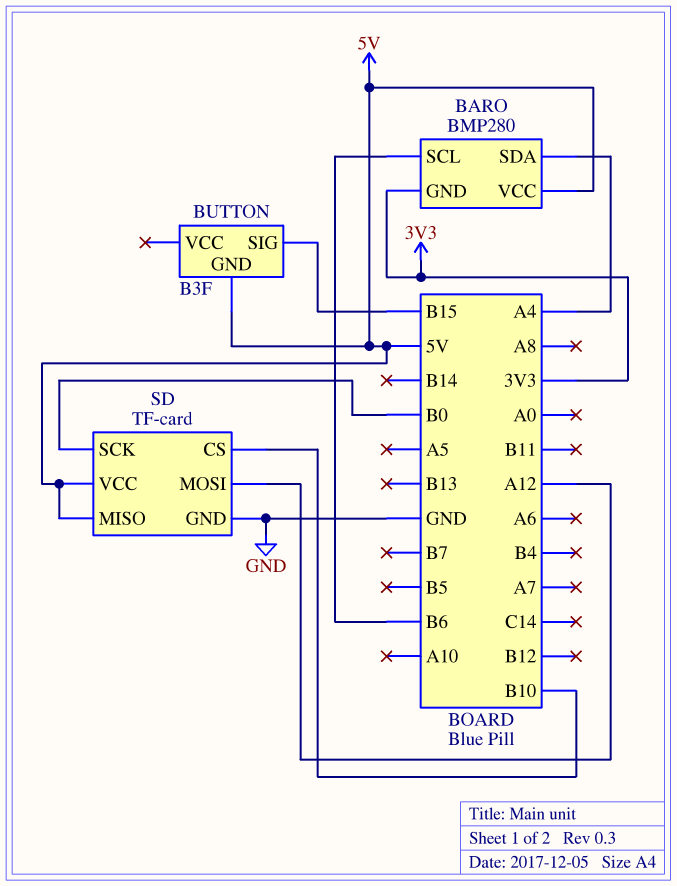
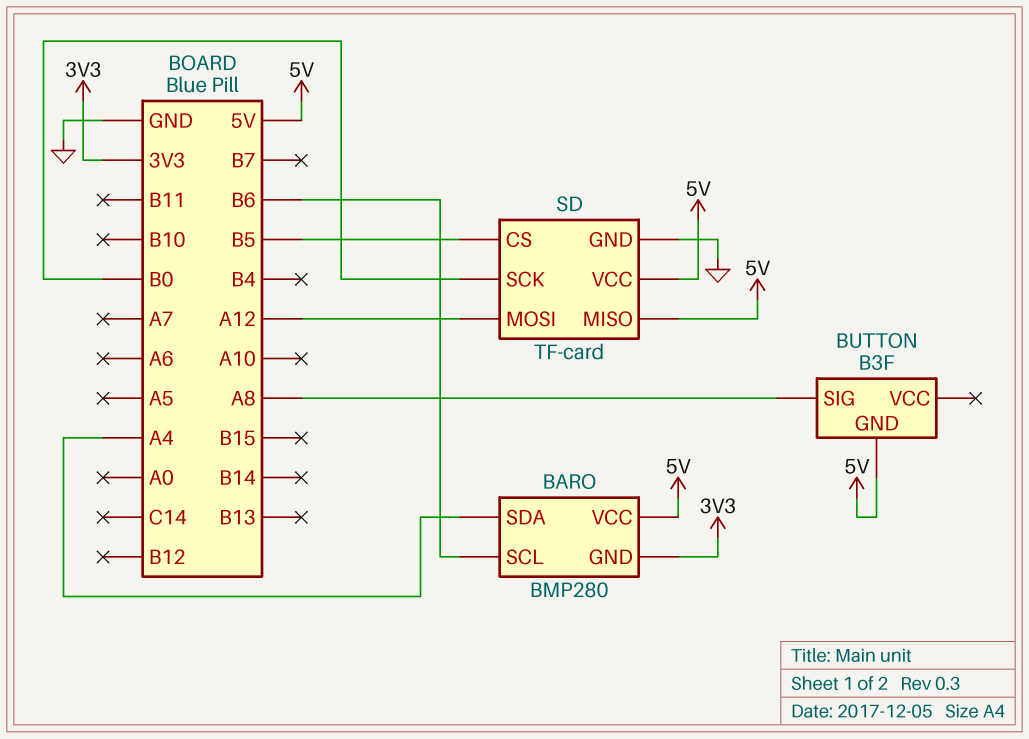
BUTTON pin SIG: B15 -> A8
SD pin CS: B10 -> B5

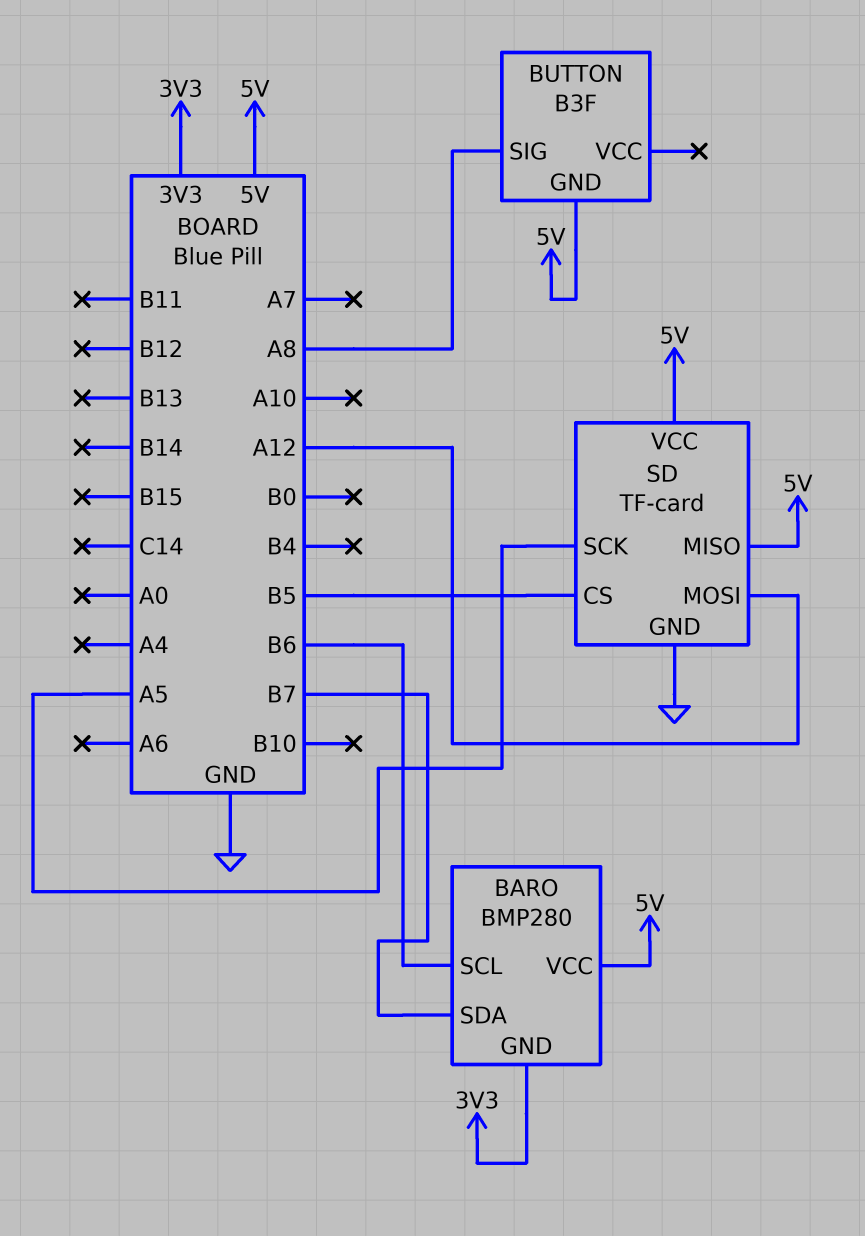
BARO pin SDA: A4 -> B7
SD pin SCK: B0 -> A5

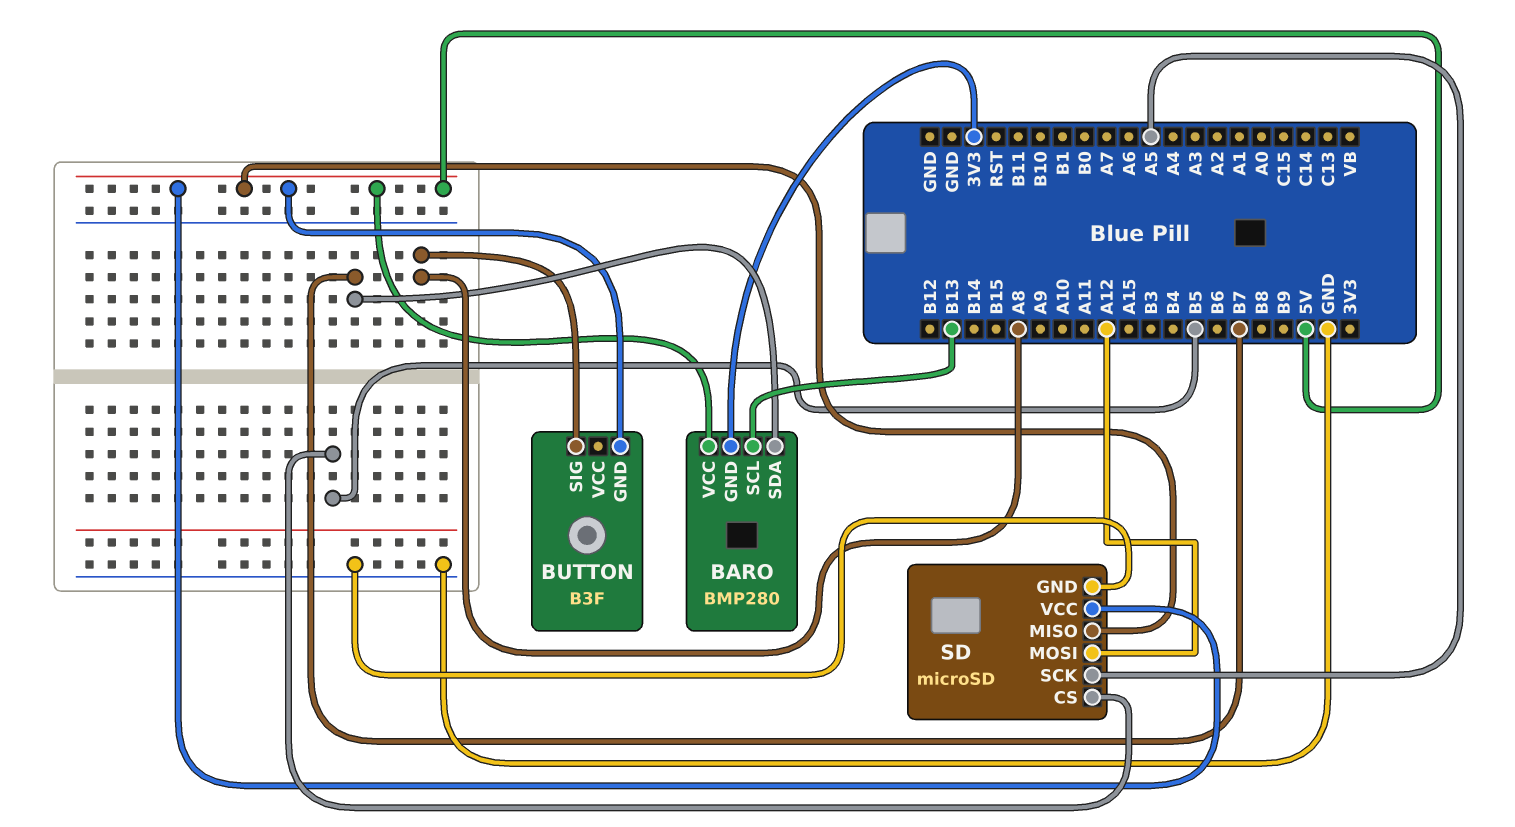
BARO pin SCL: B6 -> B13
SD: TF-card -> microSD

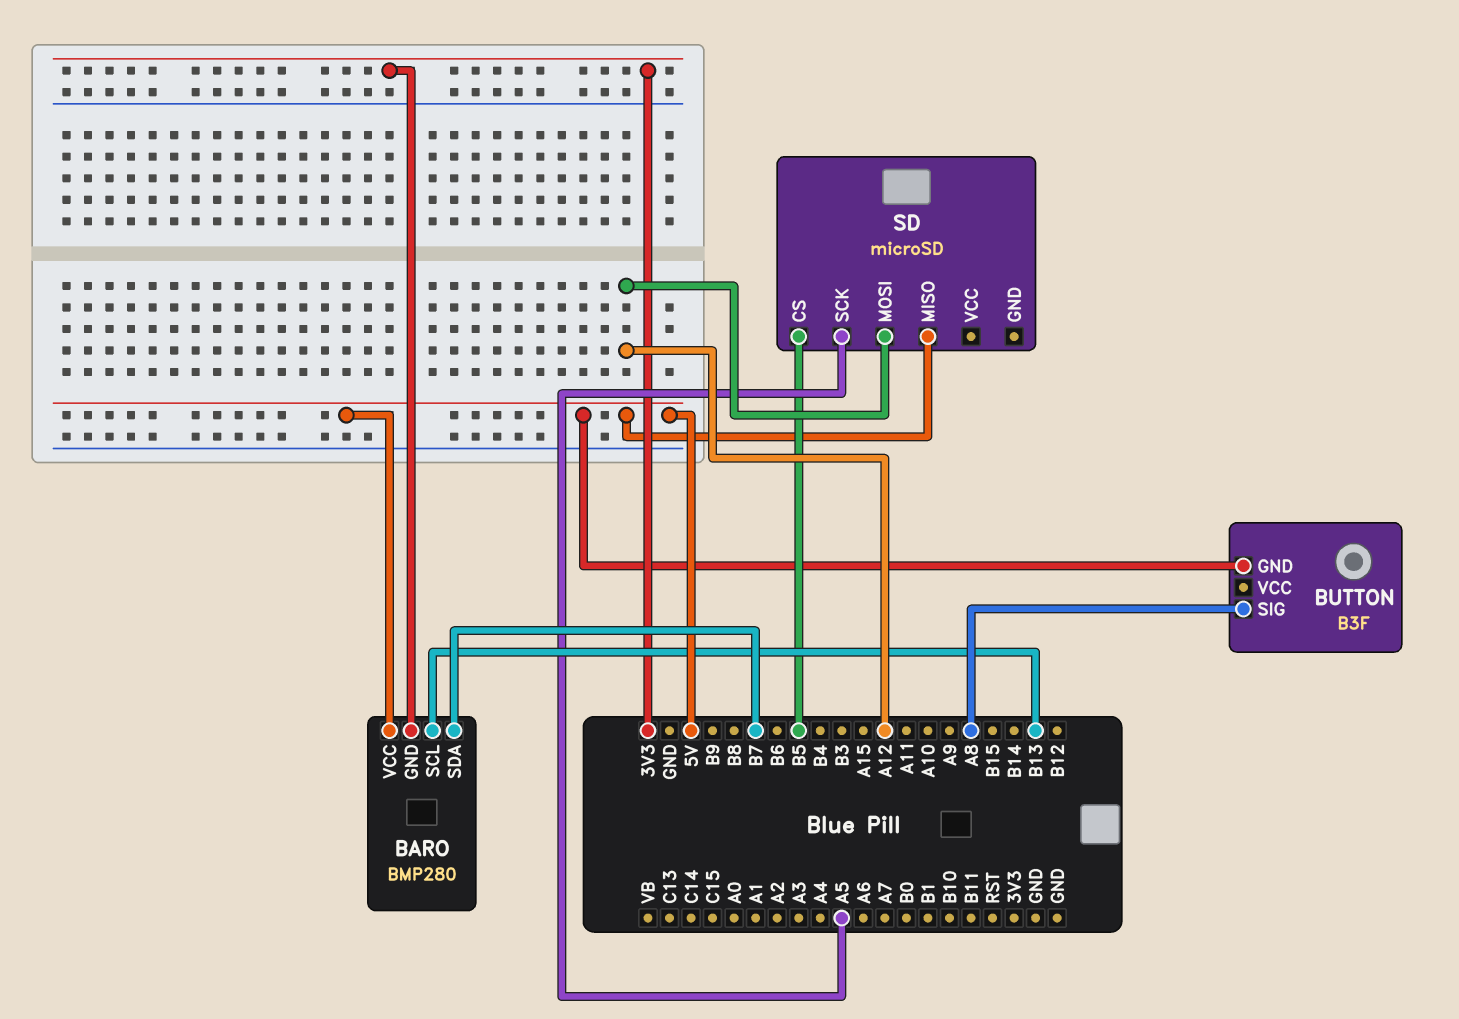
SD pin GND: GND -> none
SD pin VCC: 5V -> none

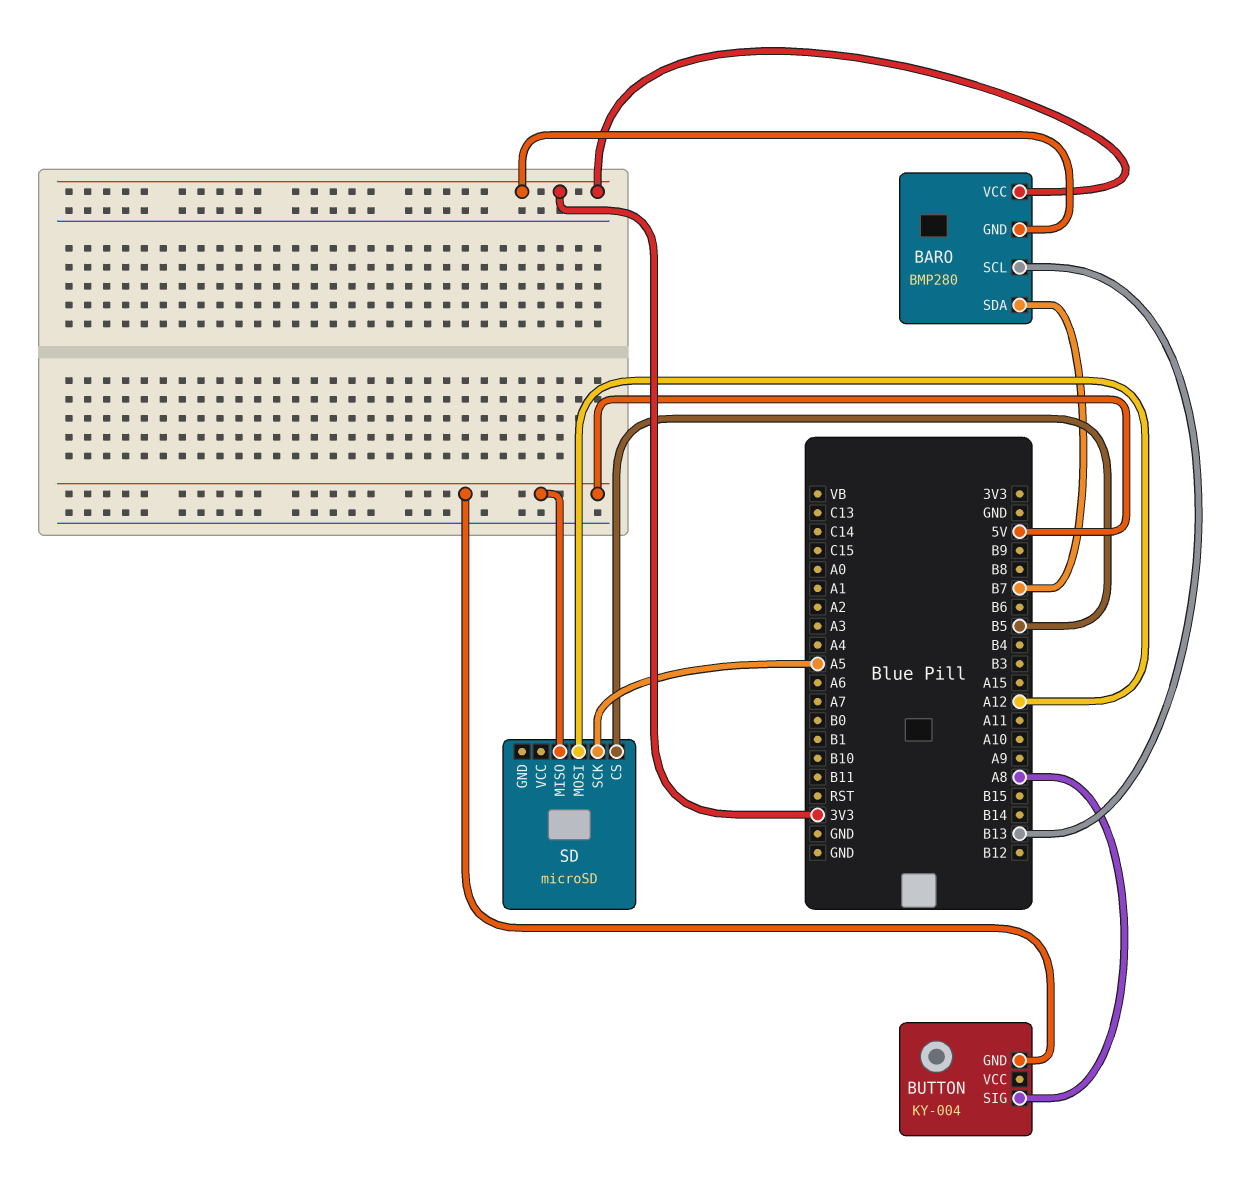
BARO pin VCC: 5V -> 3V3
BUTTON: B3F -> KY-004

